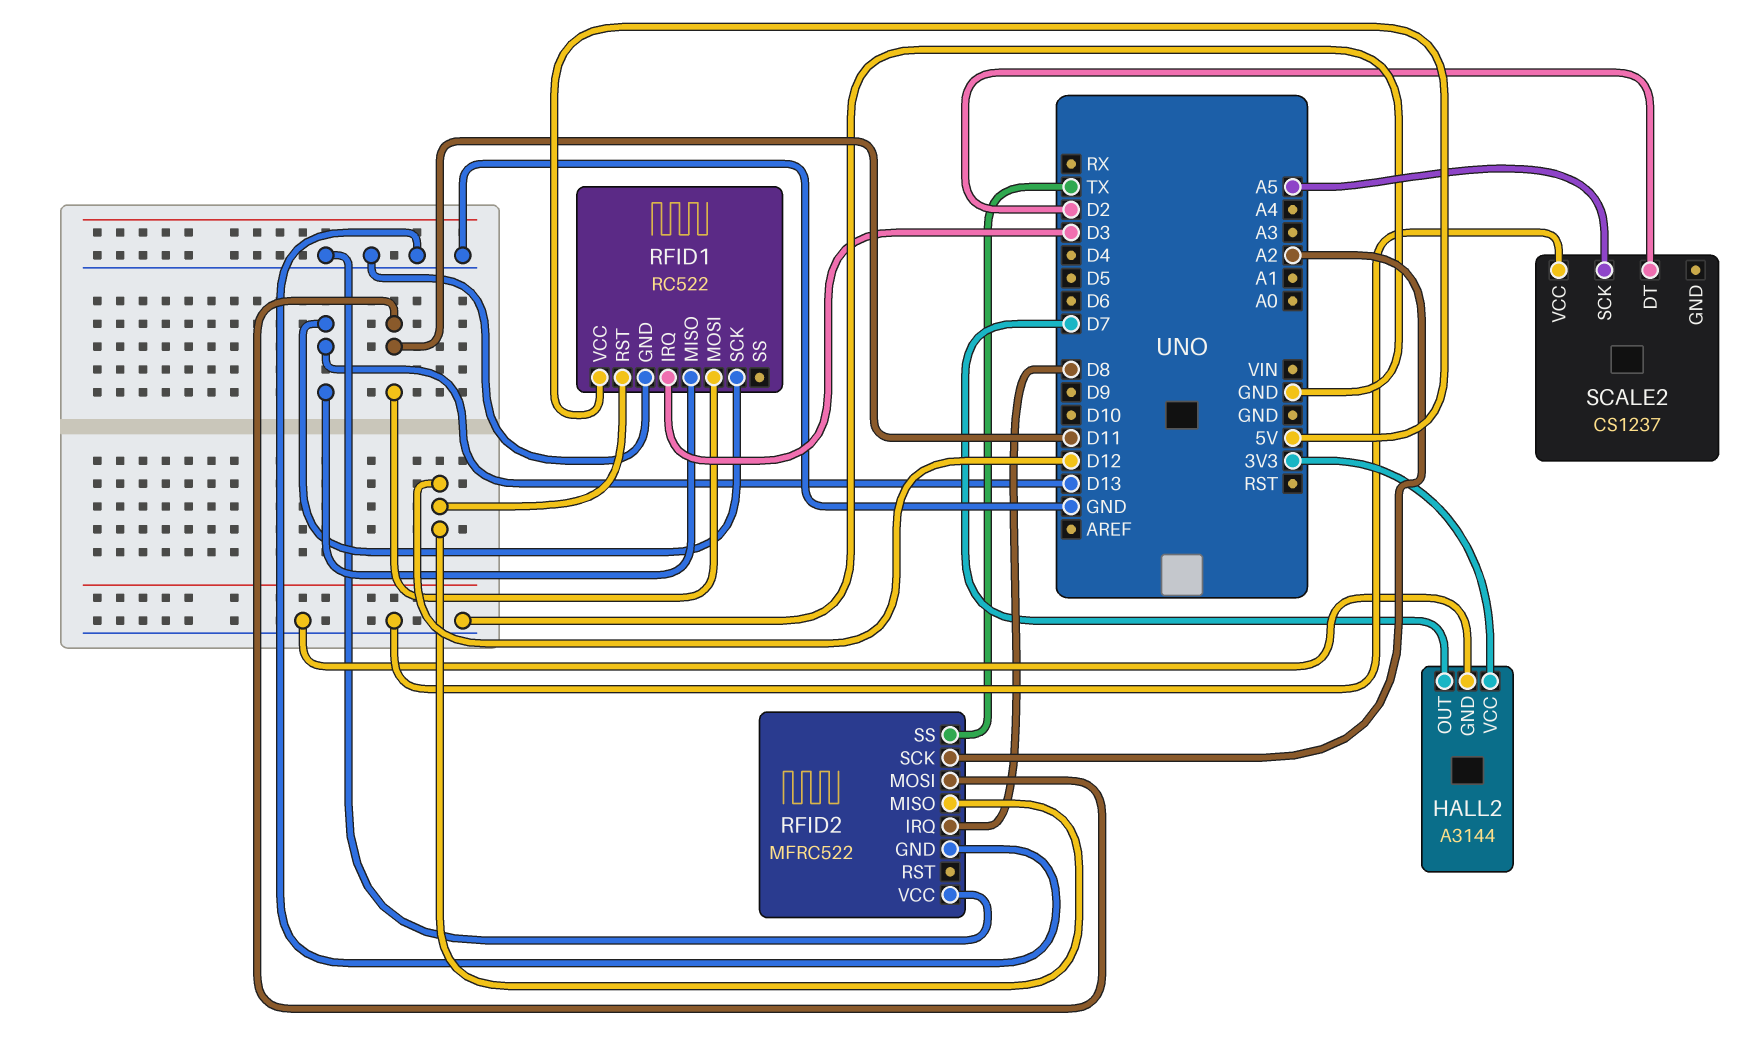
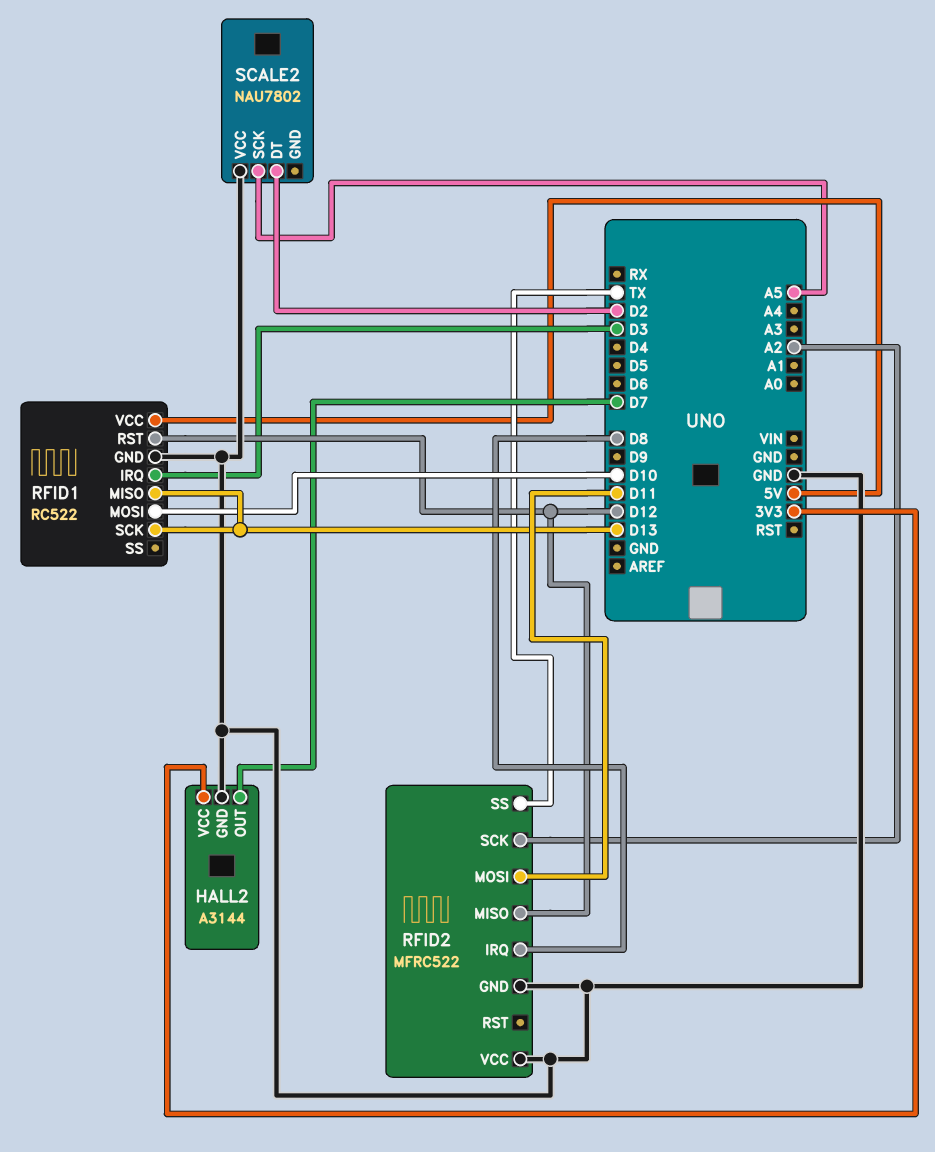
RFID1 pin MOSI: D11 -> D10
SCALE2: CS1237 -> NAU7802

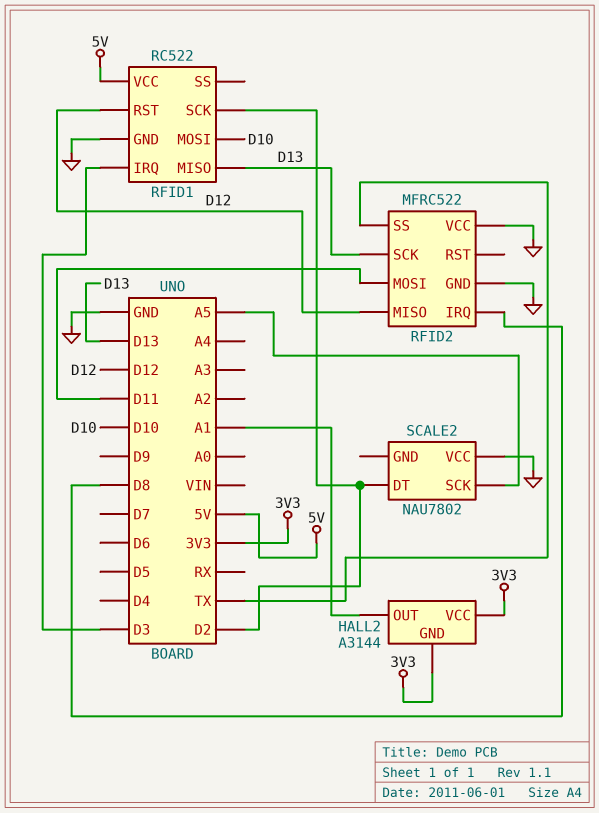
HALL2 pin GND: GND -> 3V3
HALL2 pin OUT: D7 -> A1
RFID1 pin SCK: D13 -> D2
RFID2 pin SCK: A2 -> D13

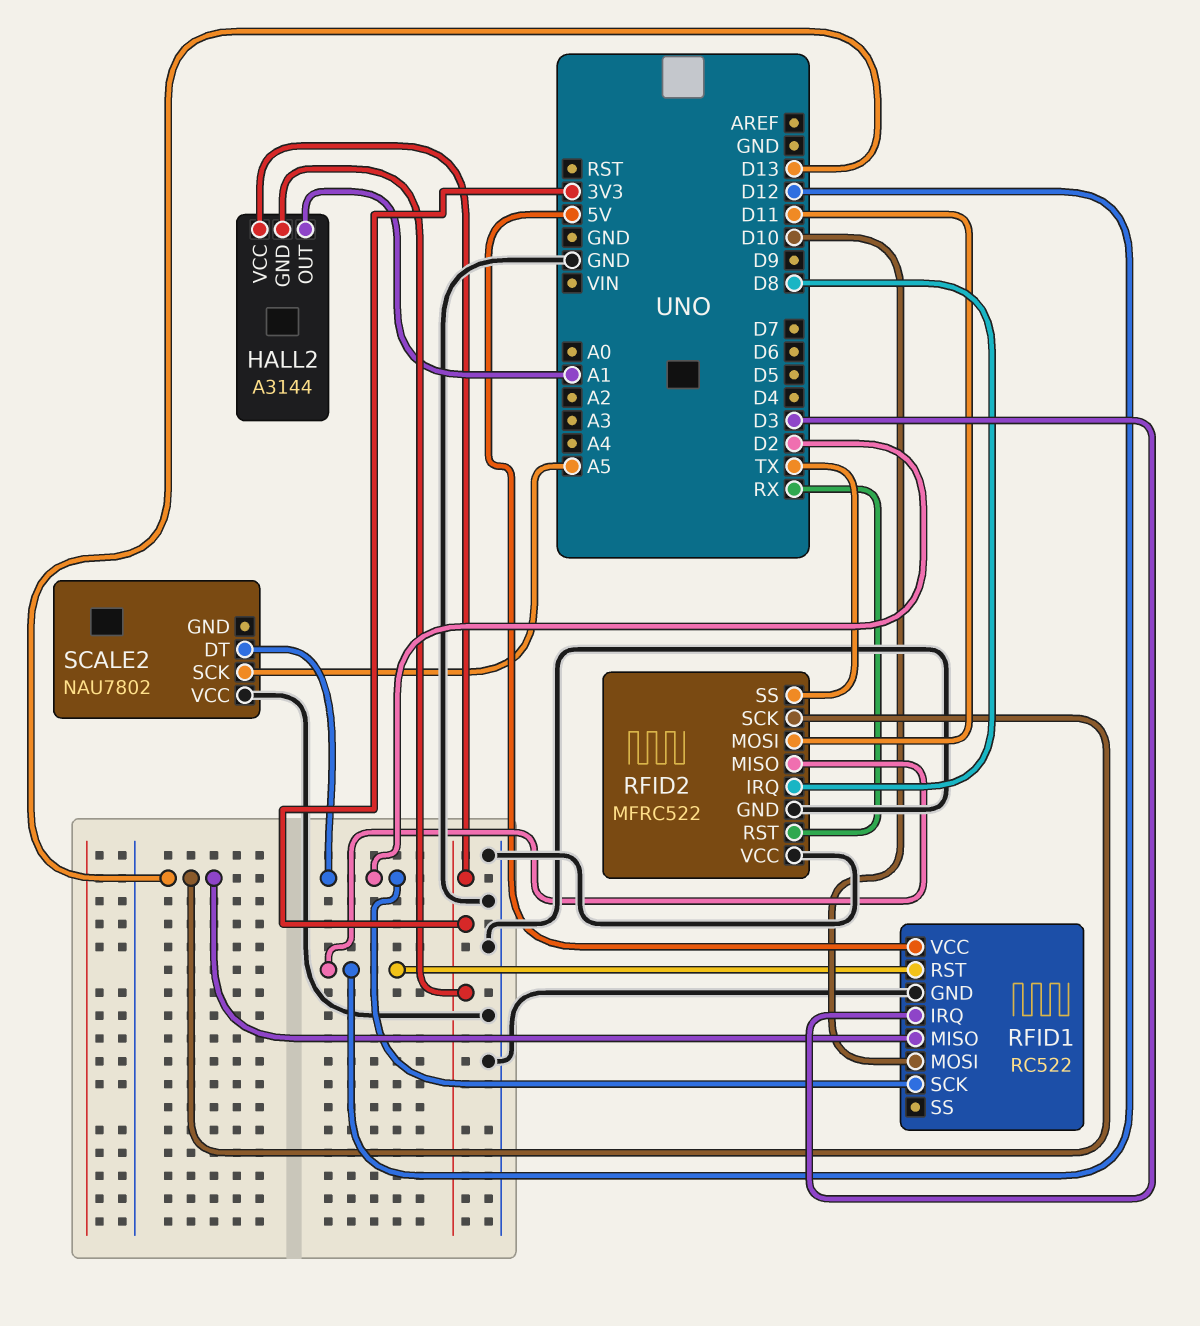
RFID2 pin RST: none -> RX

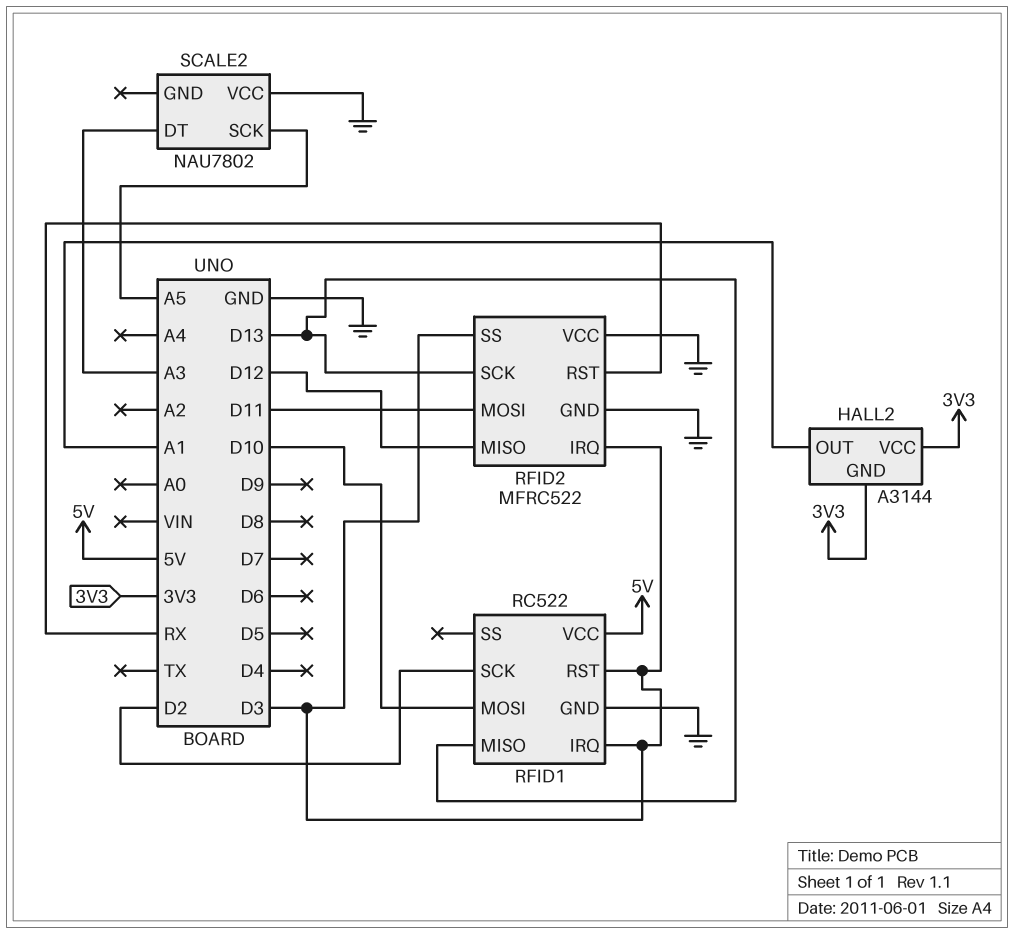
RFID1 pin RST: D12 -> D3
RFID2 pin IRQ: D8 -> D3
RFID2 pin SS: TX -> D3
SCALE2 pin DT: D2 -> A3

